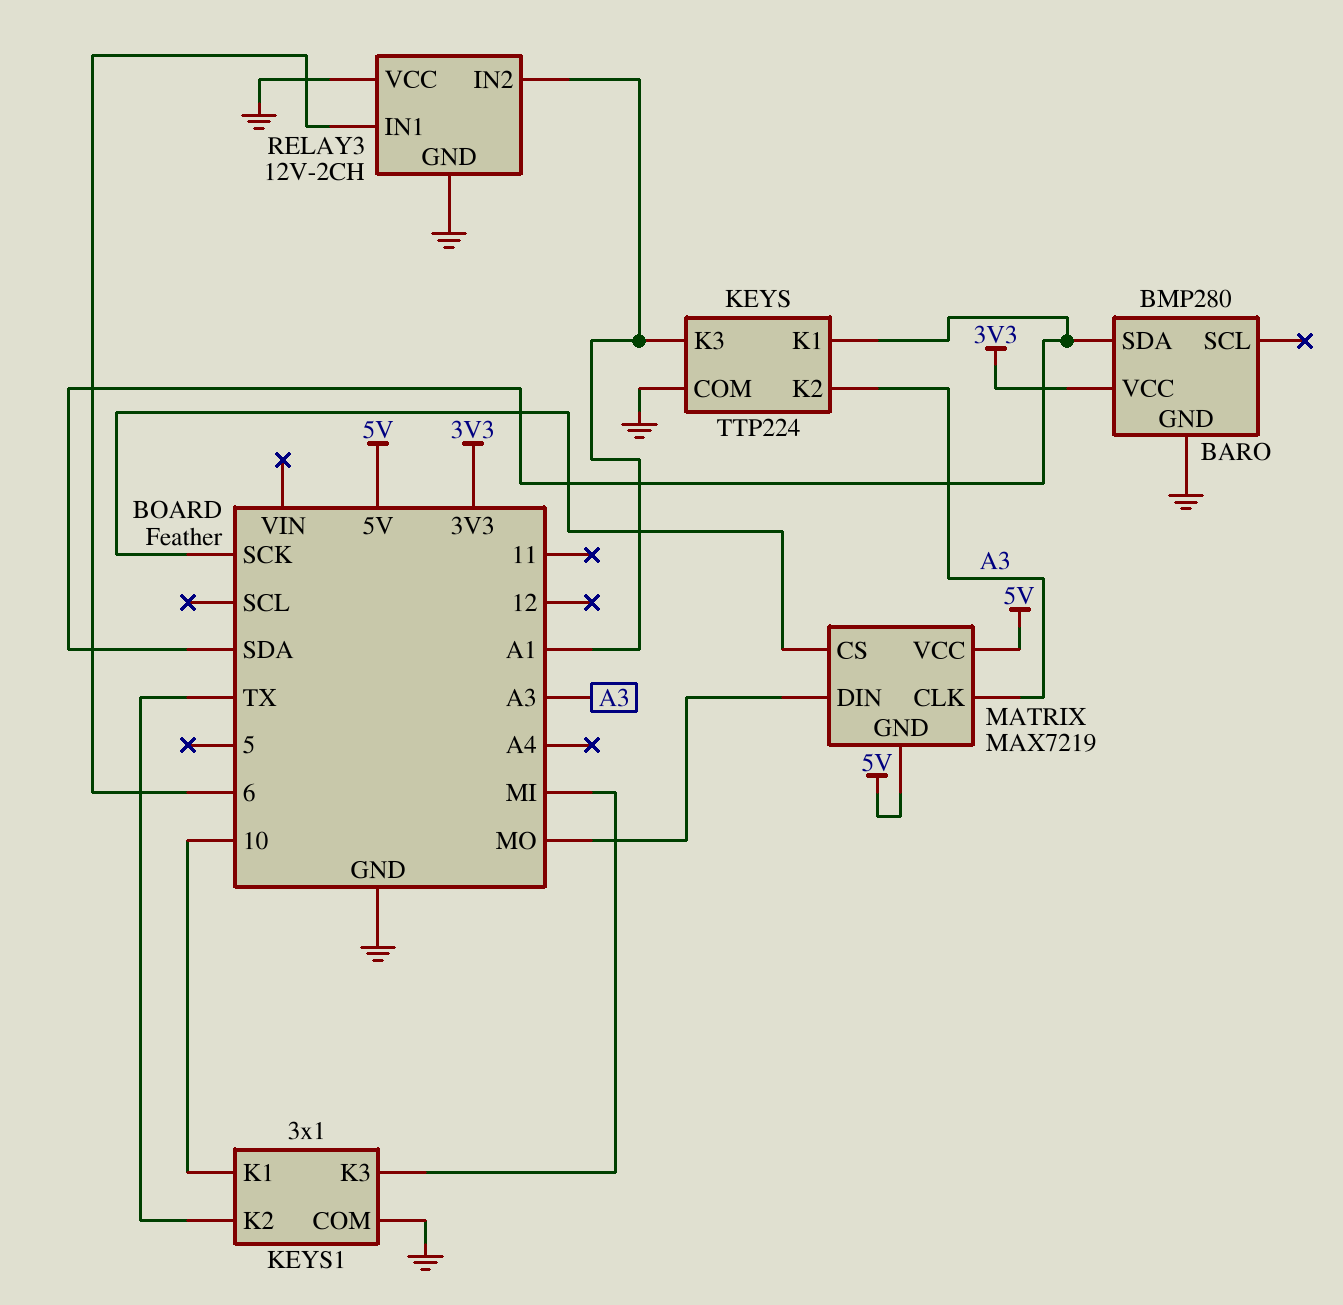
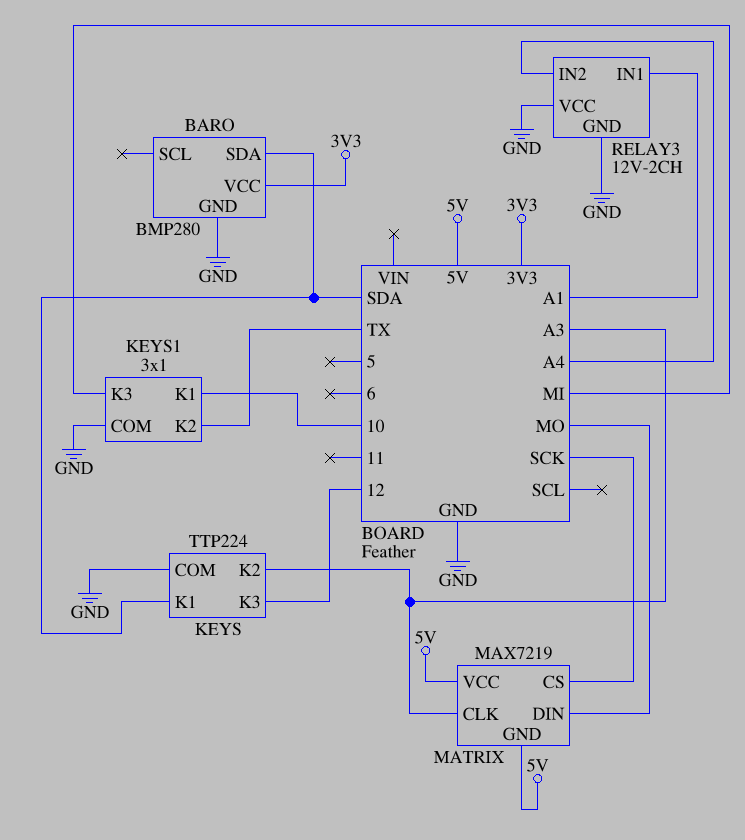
KEYS pin K3: A1 -> 12
RELAY3 pin IN1: 6 -> A1
RELAY3 pin IN2: A1 -> A4

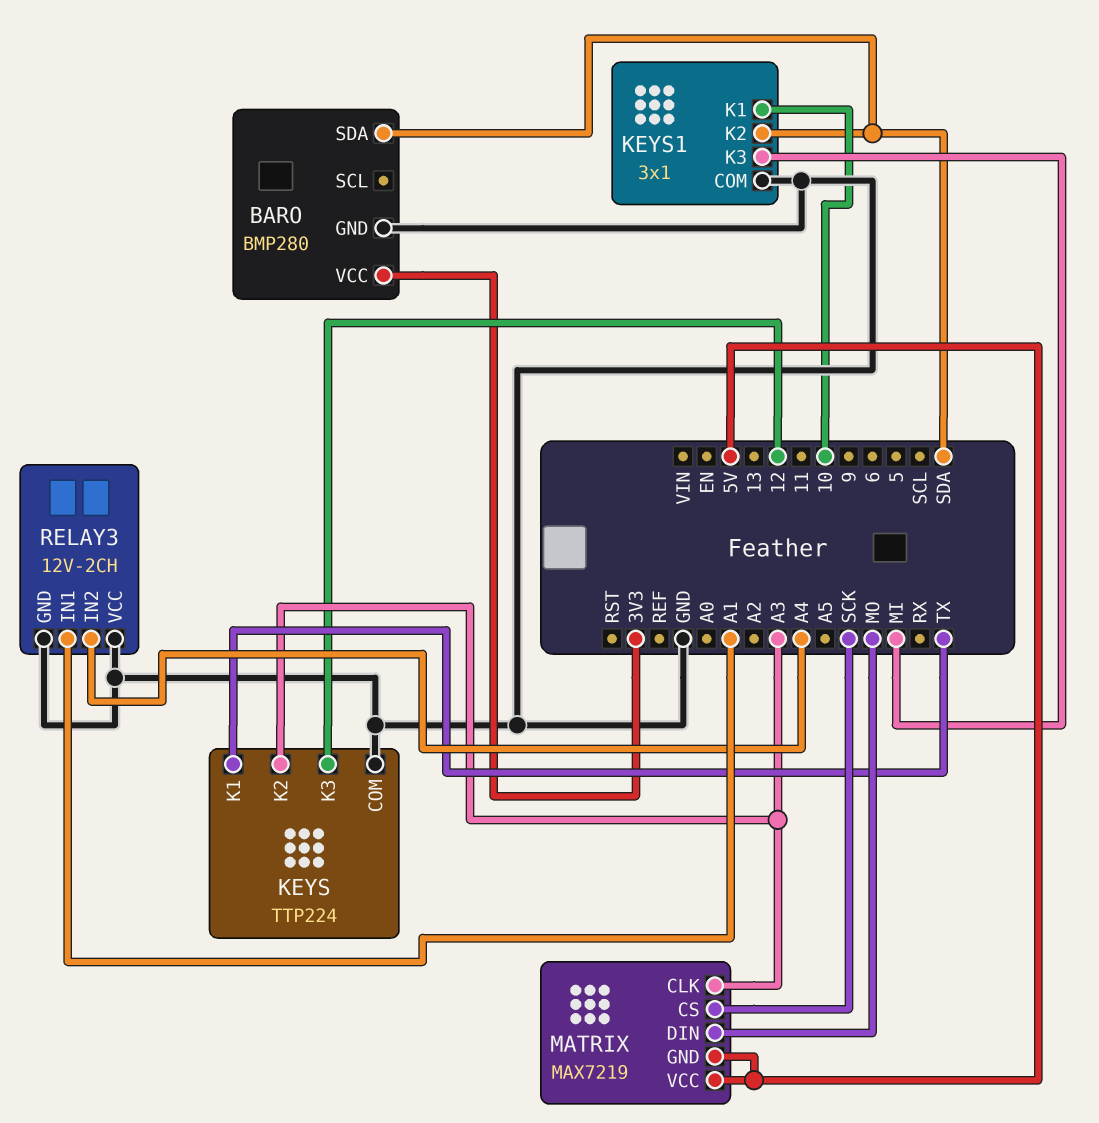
KEYS pin K1: SDA -> TX
KEYS1 pin K2: TX -> SDA

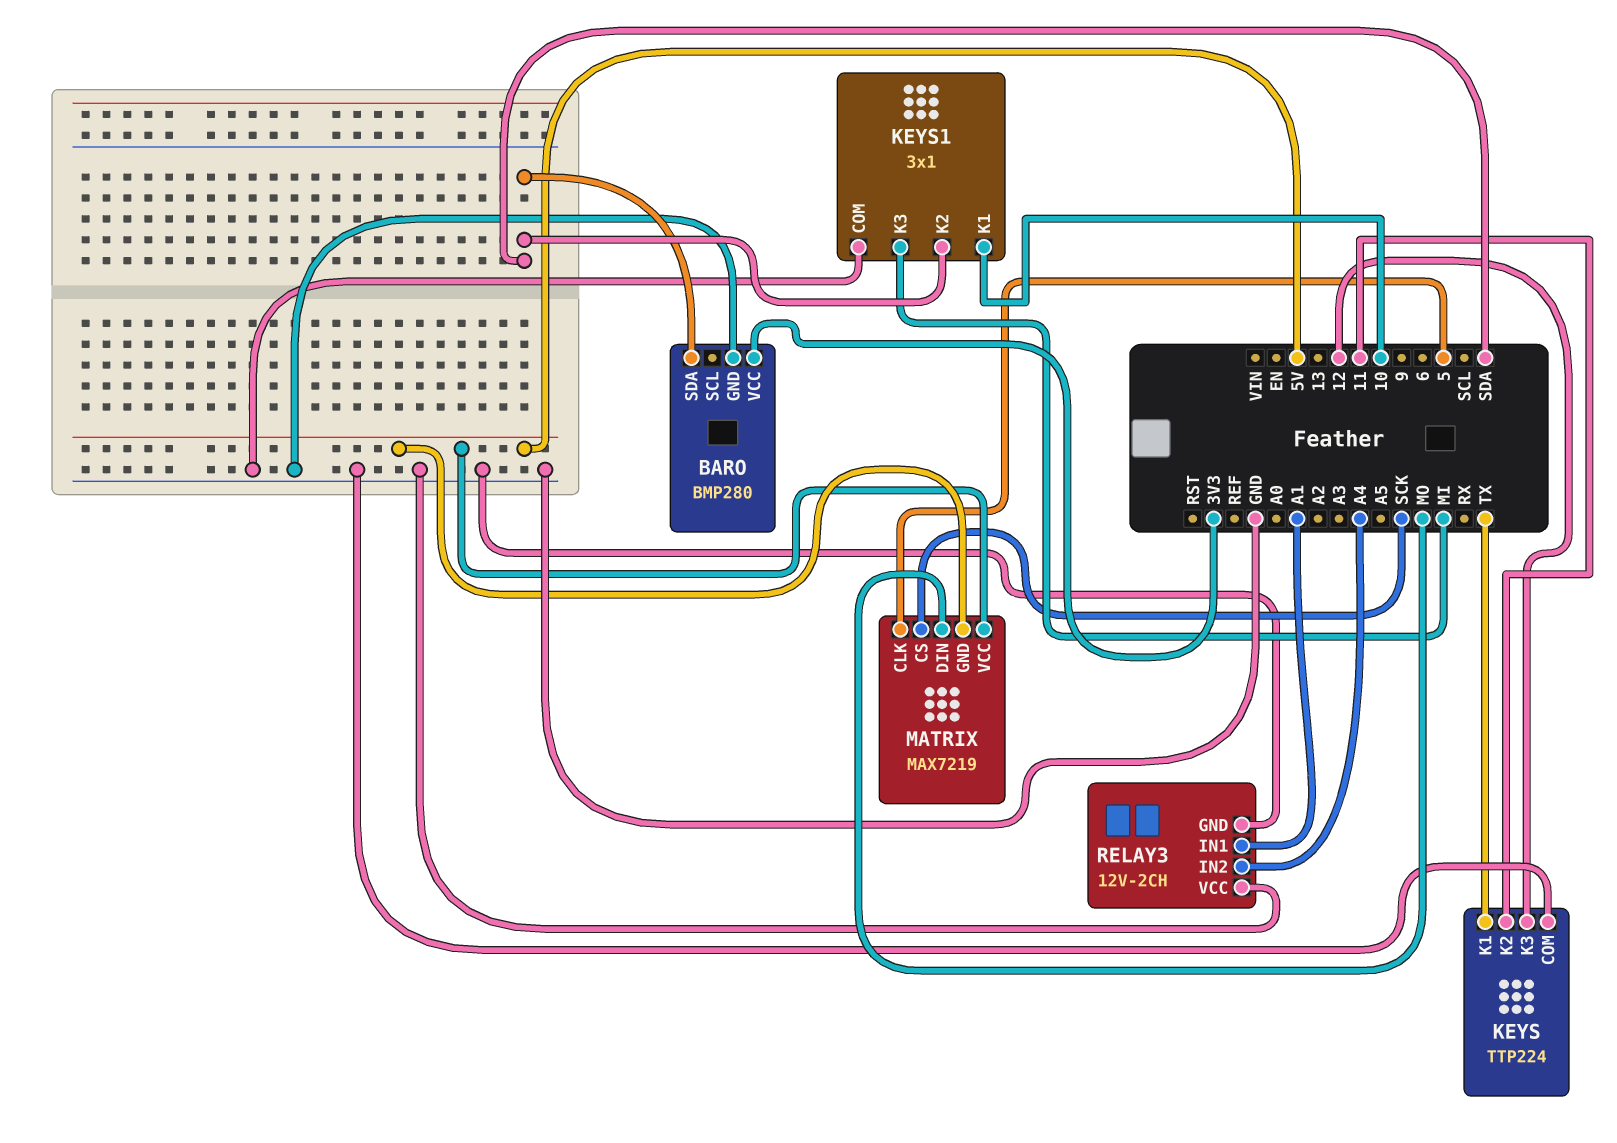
KEYS pin K2: A3 -> 11
MATRIX pin CLK: A3 -> 5

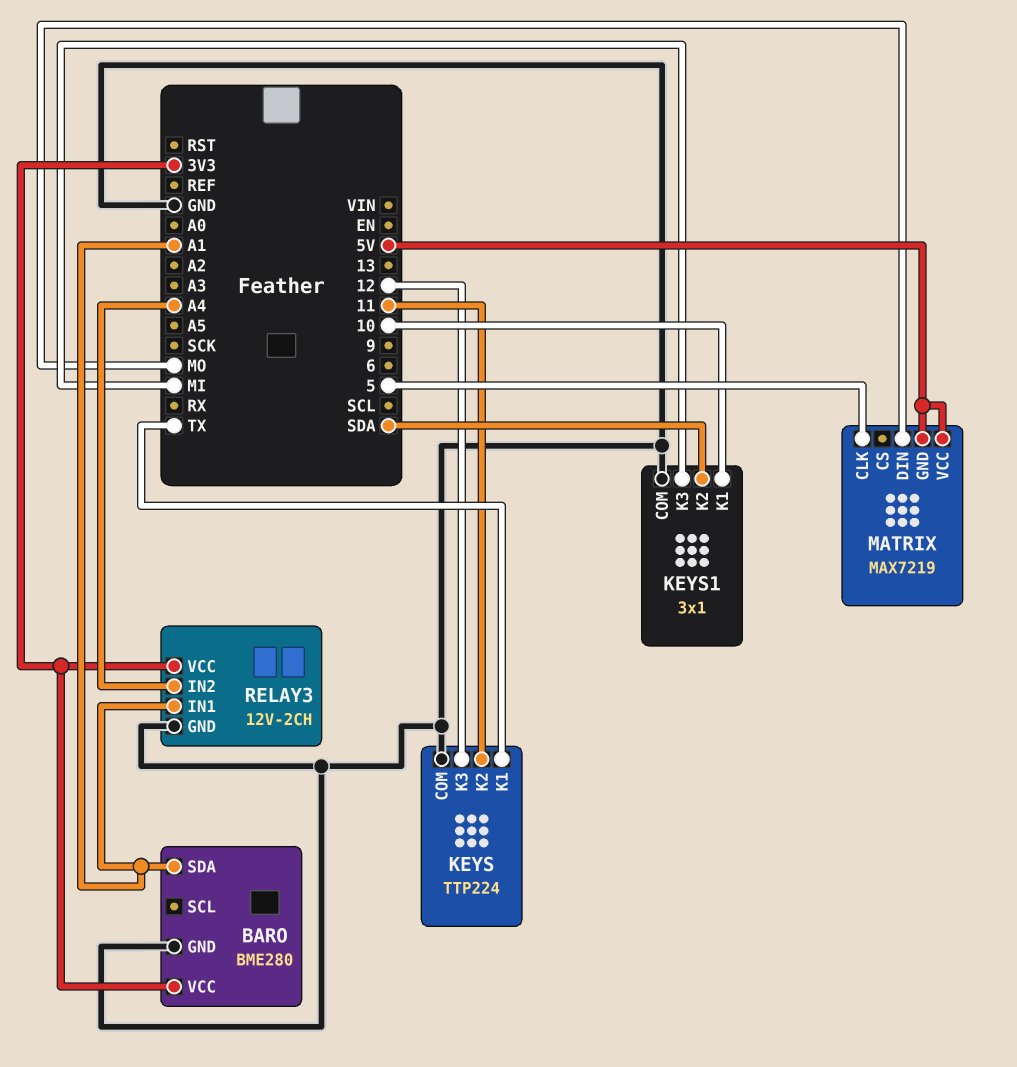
BARO: BMP280 -> BME280
BARO pin SDA: SDA -> A1
MATRIX pin CS: SCK -> none
RELAY3 pin VCC: GND -> 3V3

